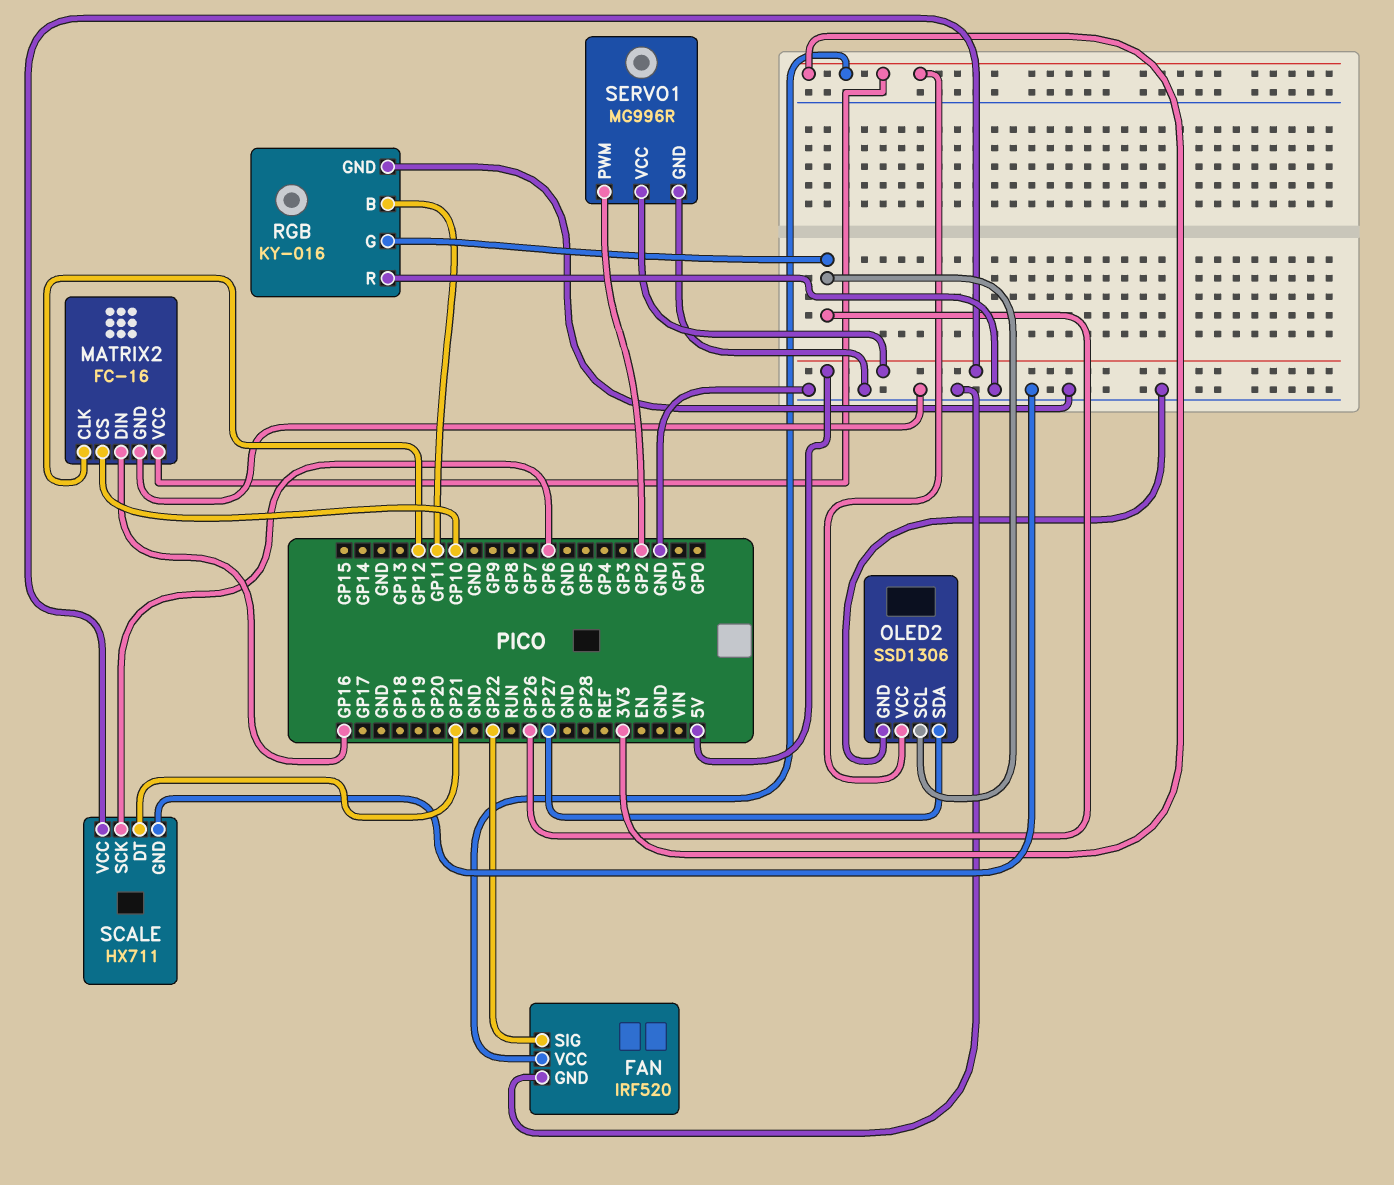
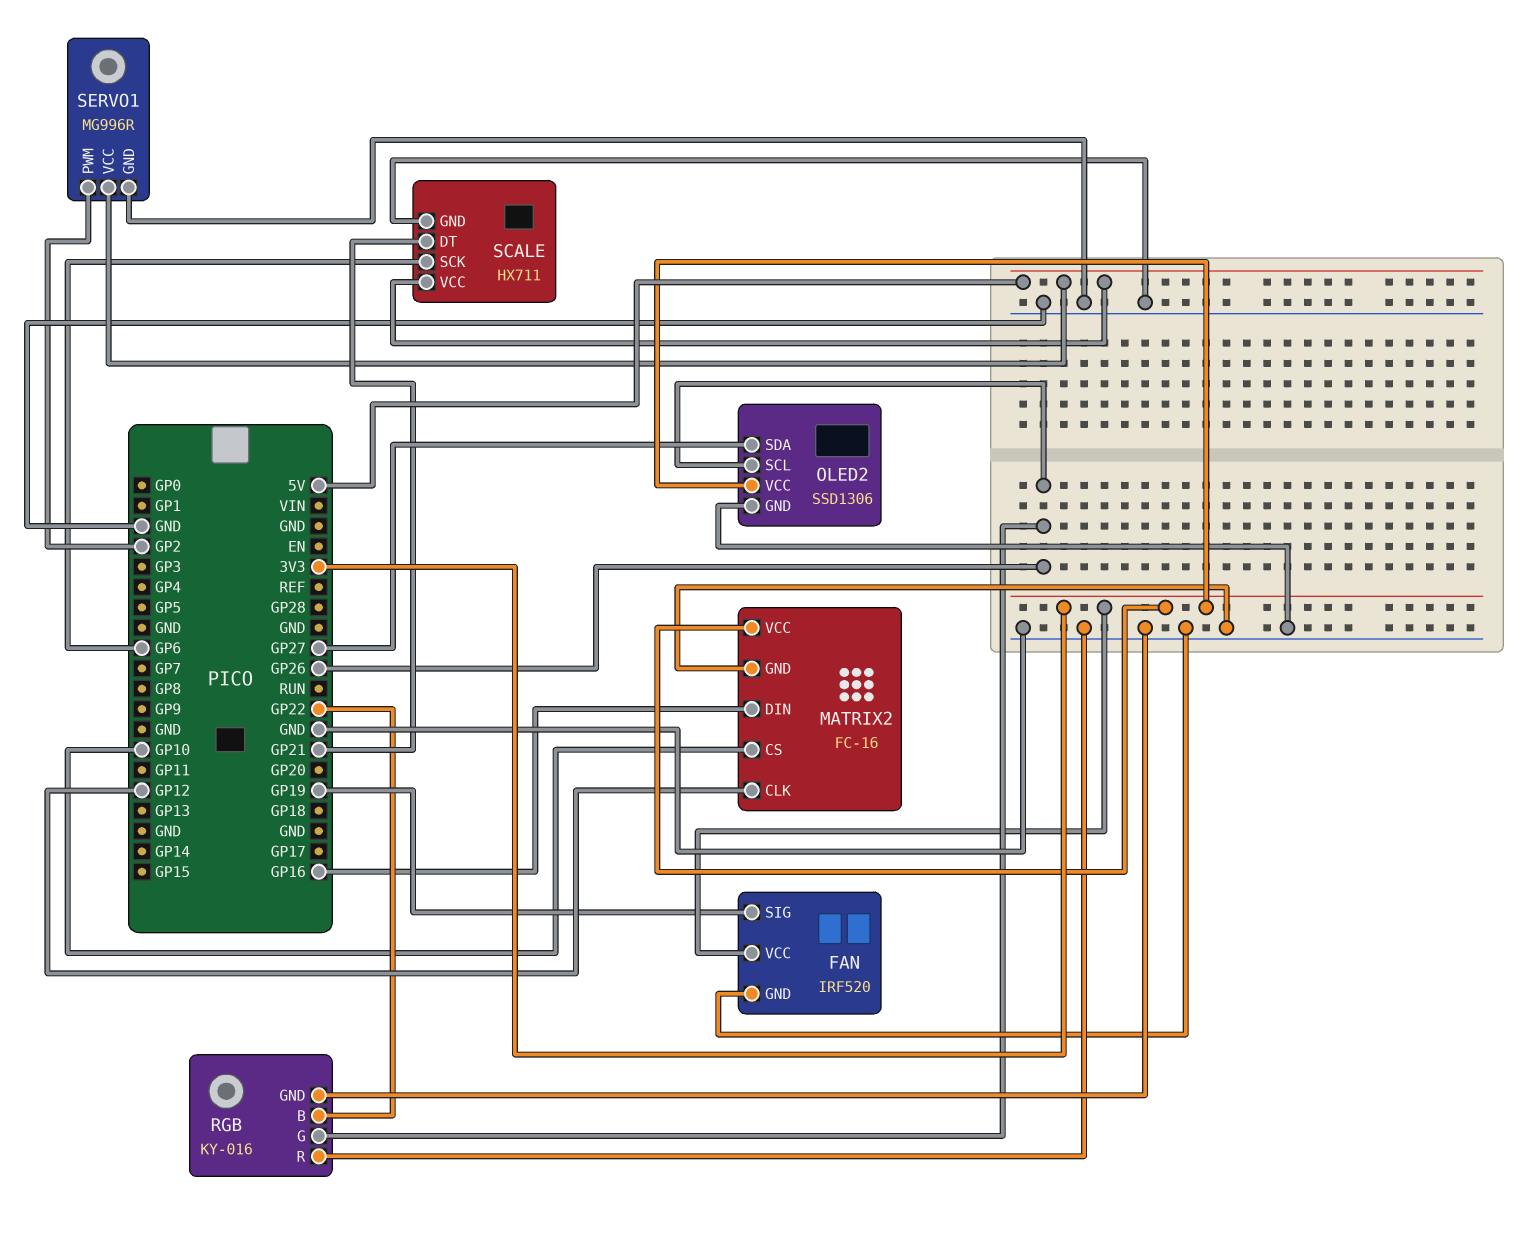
FAN pin SIG: GP22 -> GP19
RGB pin B: GP11 -> GP22

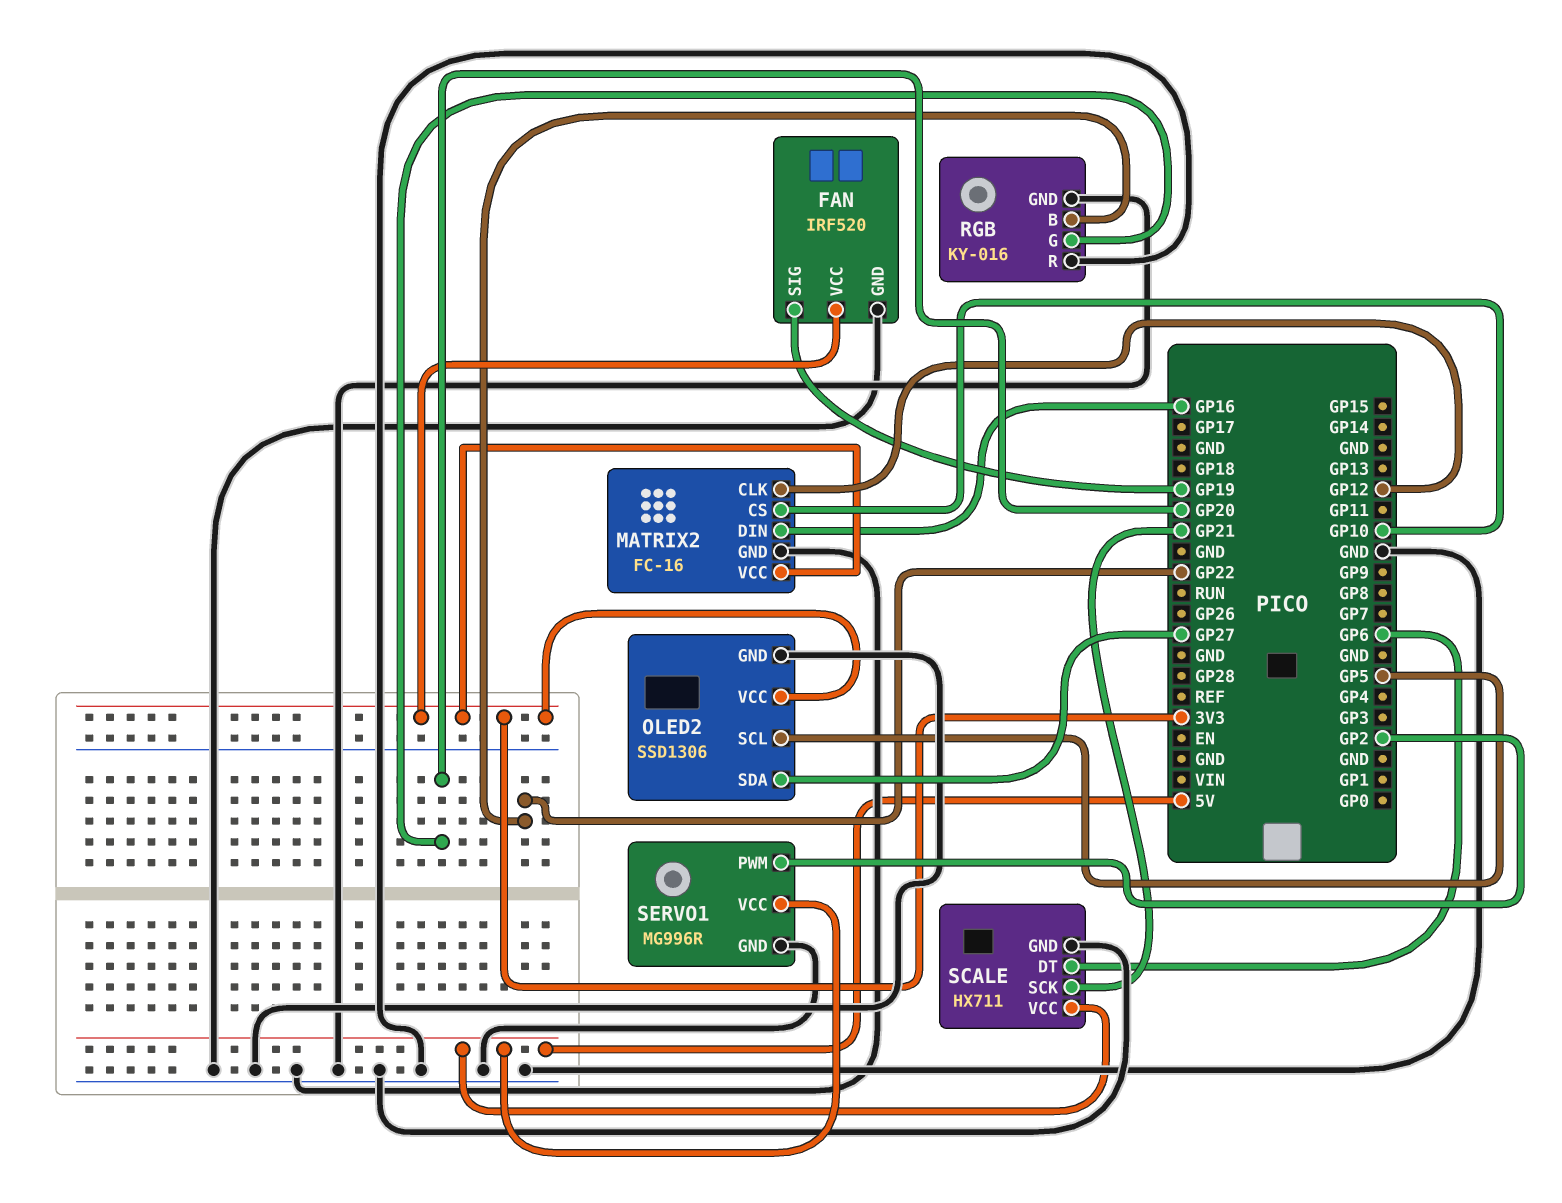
OLED2 pin SCL: GP26 -> GP5
RGB pin G: GP26 -> GP20
SCALE pin DT: GP21 -> GP6
SCALE pin SCK: GP6 -> GP21

